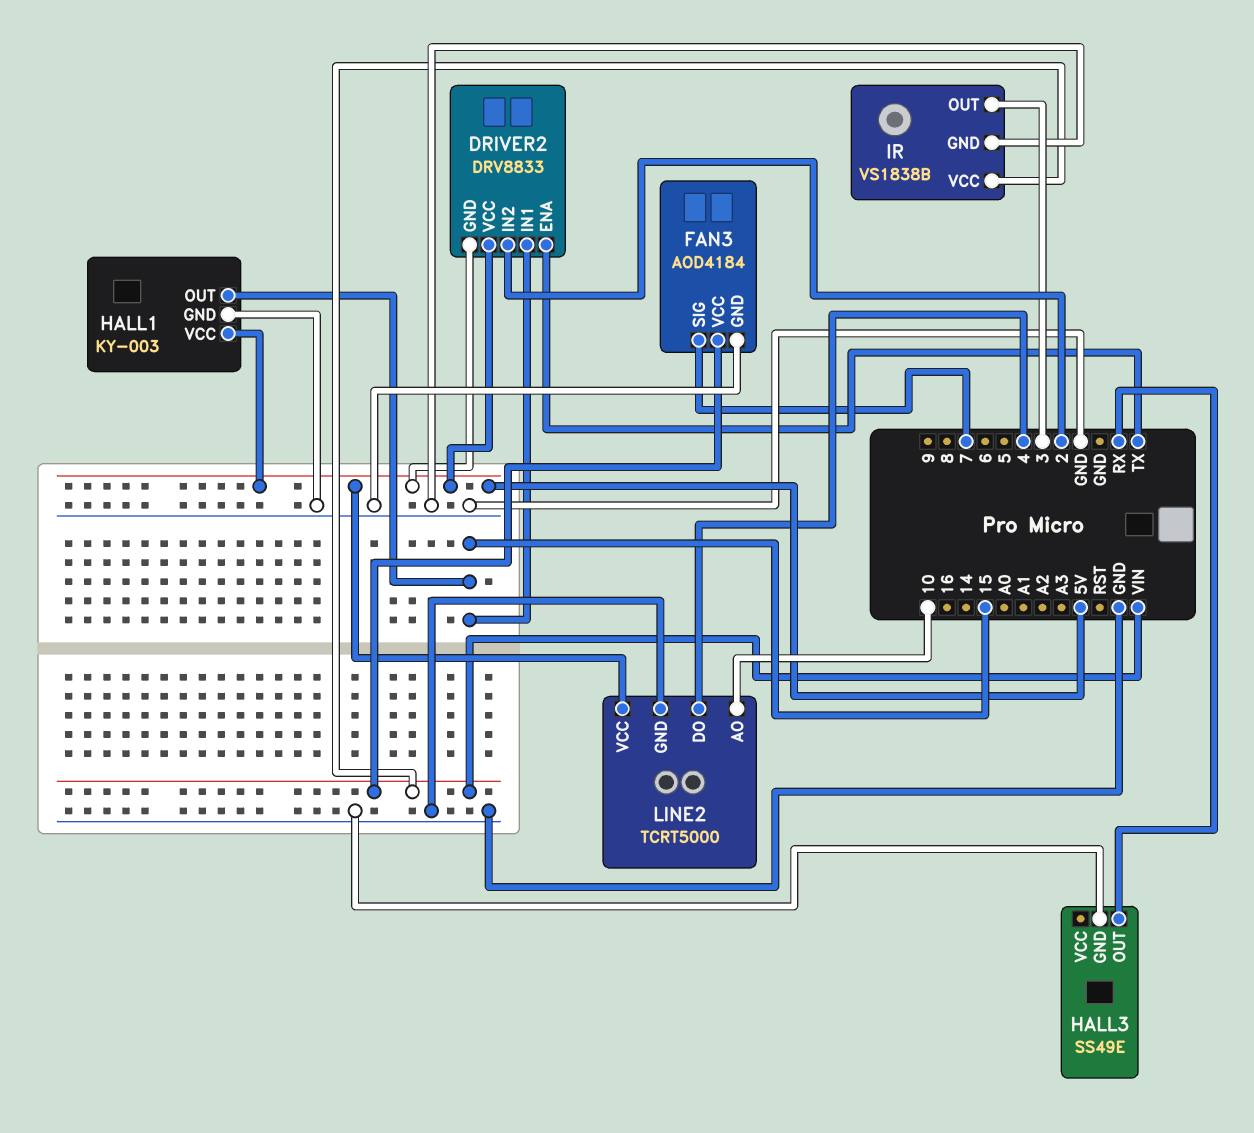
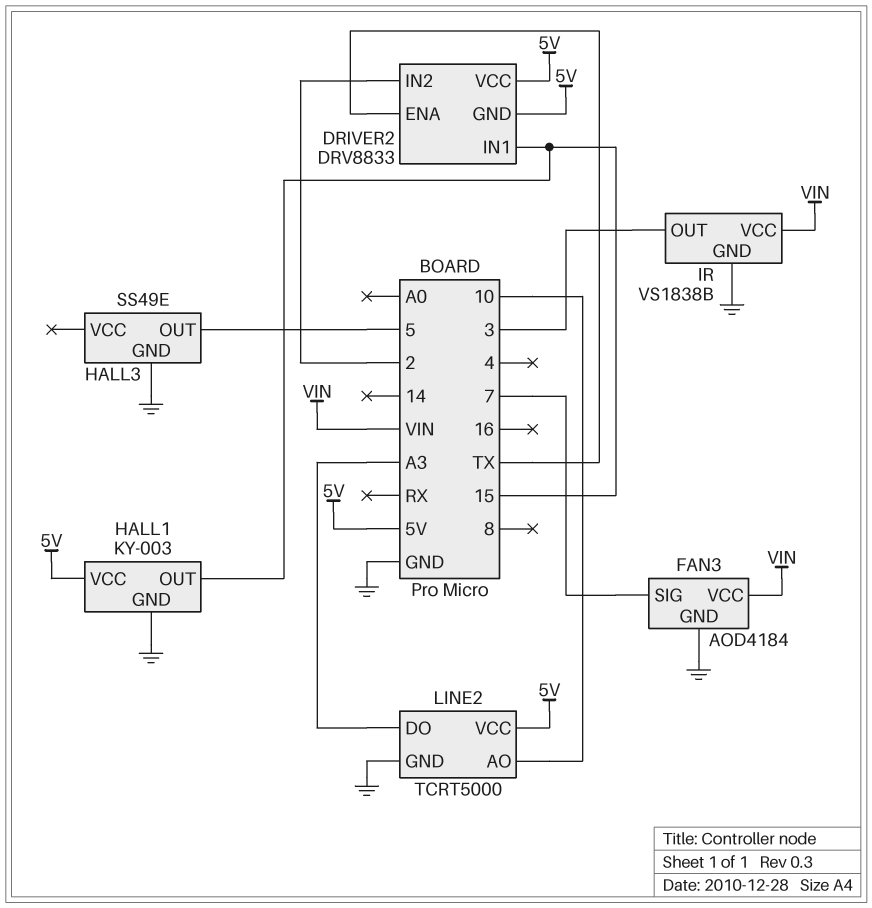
HALL3 pin OUT: RX -> 5
LINE2 pin DO: 4 -> A3

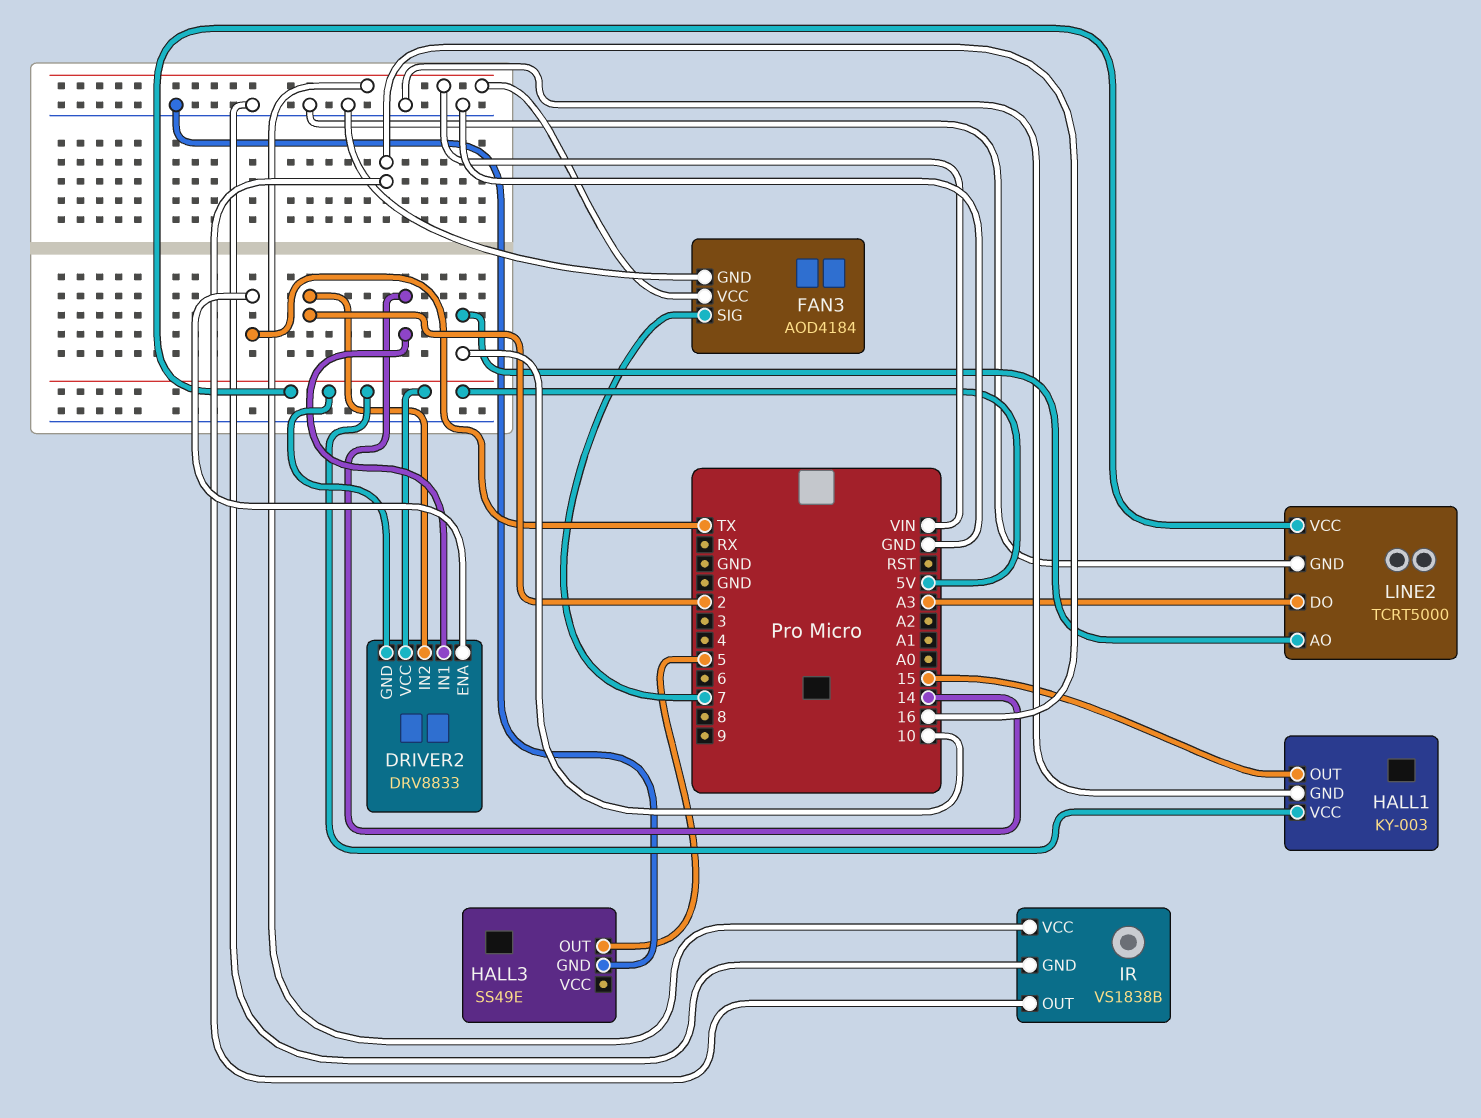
DRIVER2 pin IN1: 15 -> 14
IR pin OUT: 3 -> 16

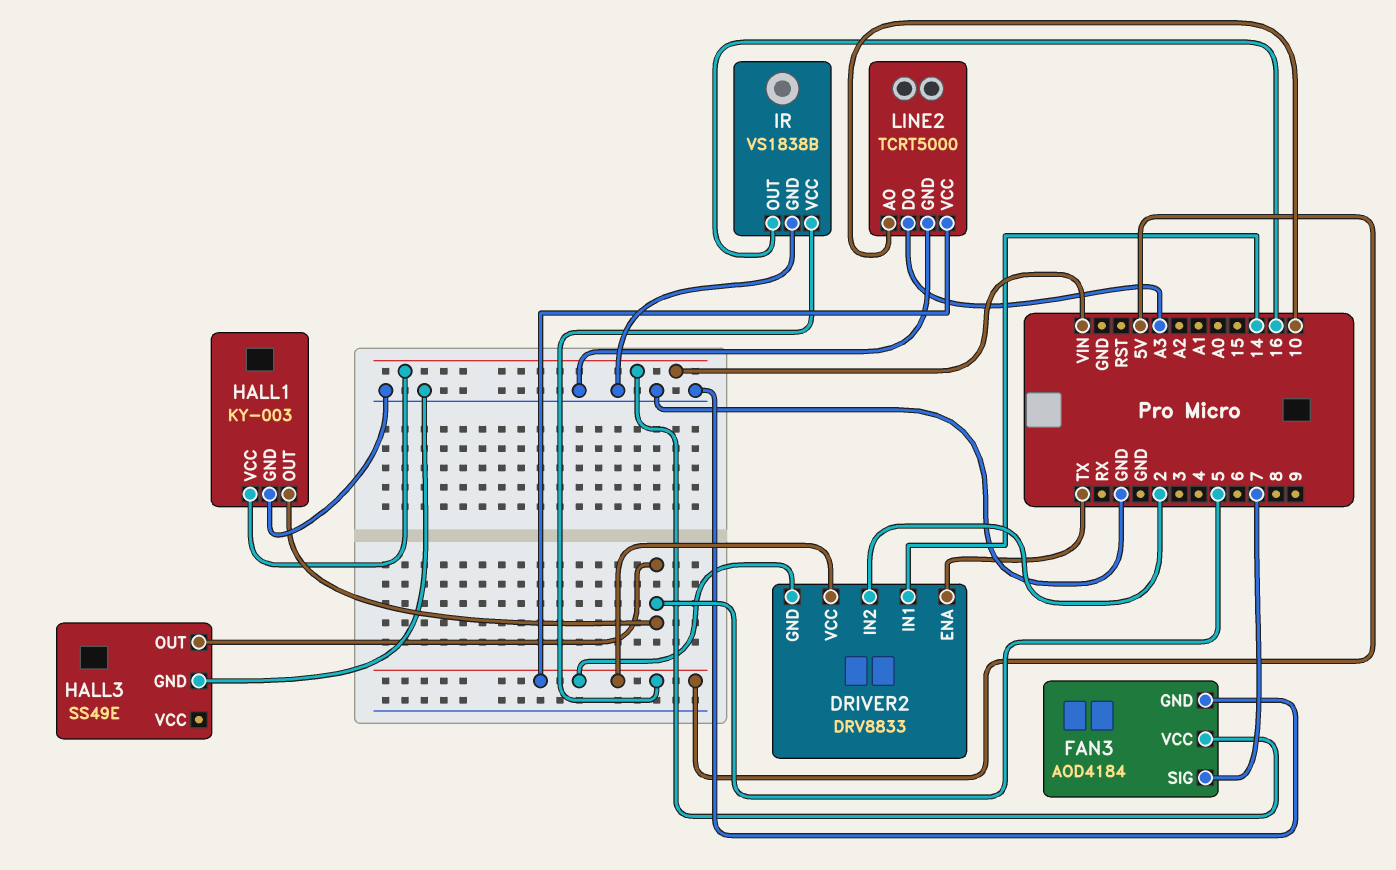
HALL1 pin OUT: 15 -> 5
HALL1 pin VCC: 5V -> VIN
IR pin VCC: VIN -> 5V

